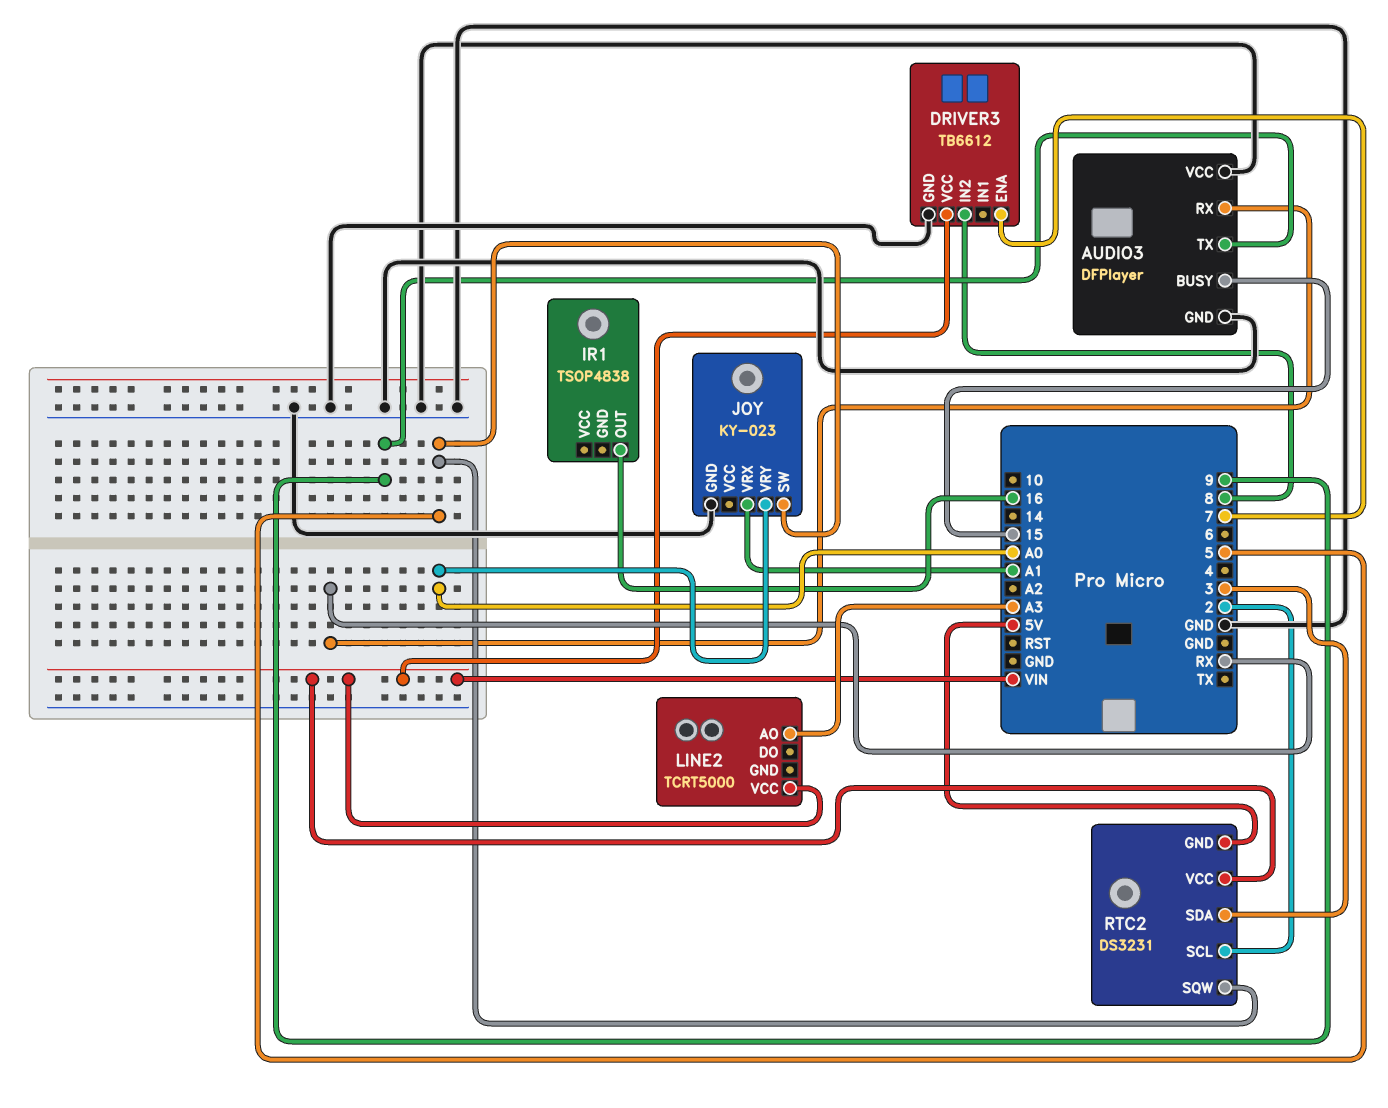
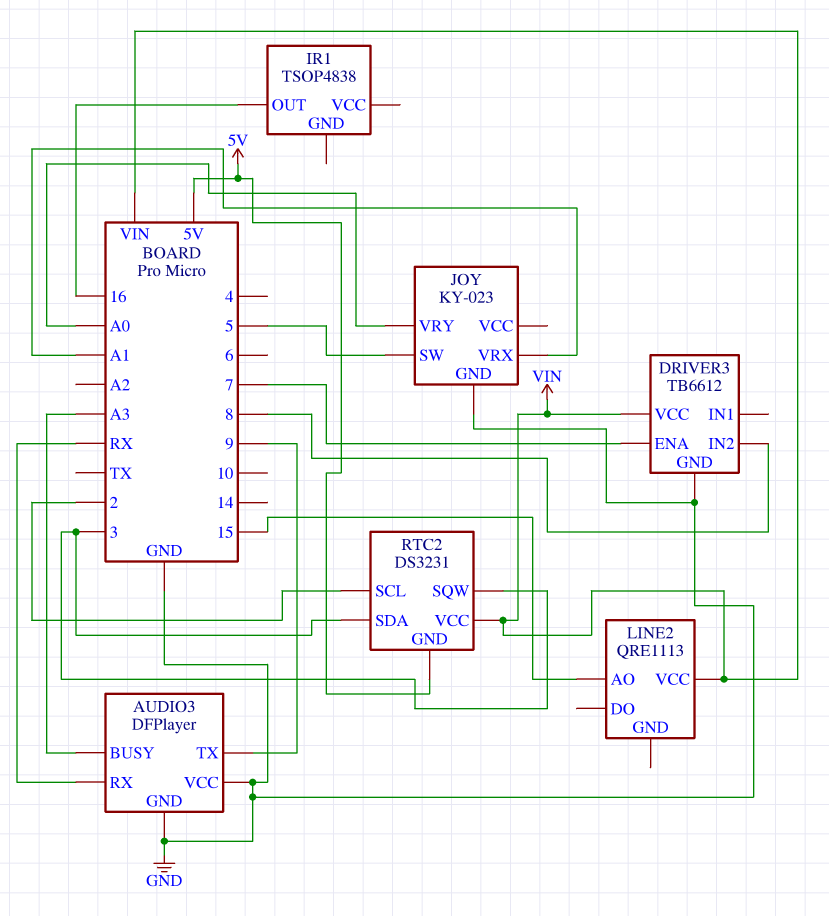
AUDIO3 pin BUSY: 15 -> A3
LINE2: TCRT5000 -> QRE1113
LINE2 pin AO: A3 -> 15
RTC2 pin SQW: 5 -> 3

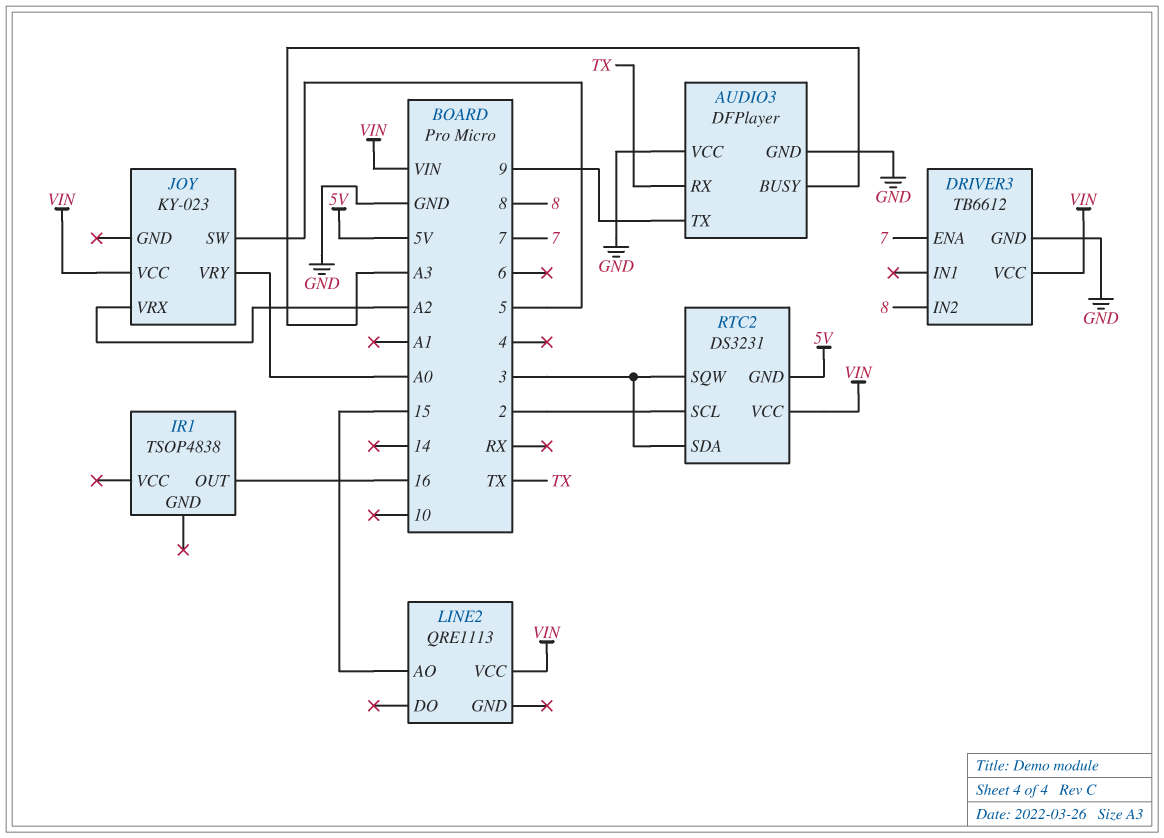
AUDIO3 pin RX: RX -> TX
JOY pin GND: GND -> none
JOY pin VCC: none -> VIN
JOY pin VRX: A1 -> A2

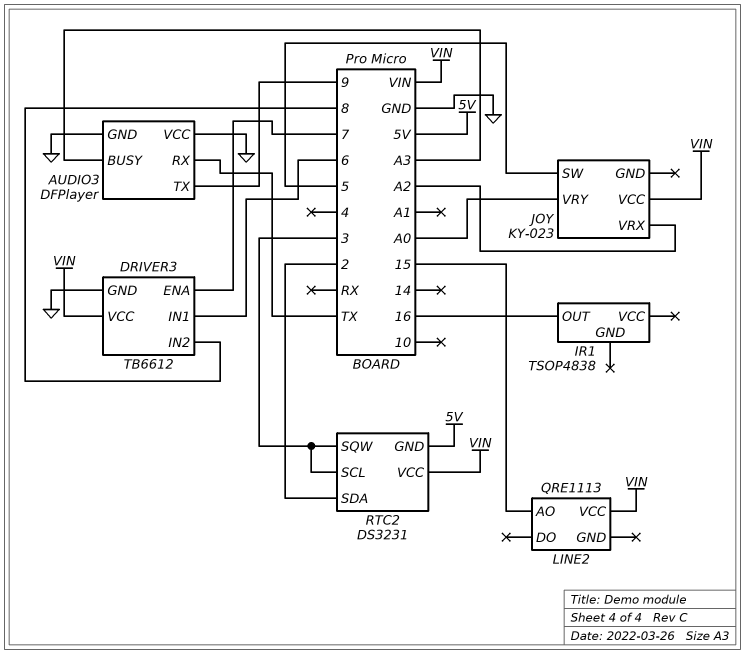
DRIVER3 pin IN1: none -> 6
RTC2 pin SCL: 2 -> 3
RTC2 pin SDA: 3 -> 2

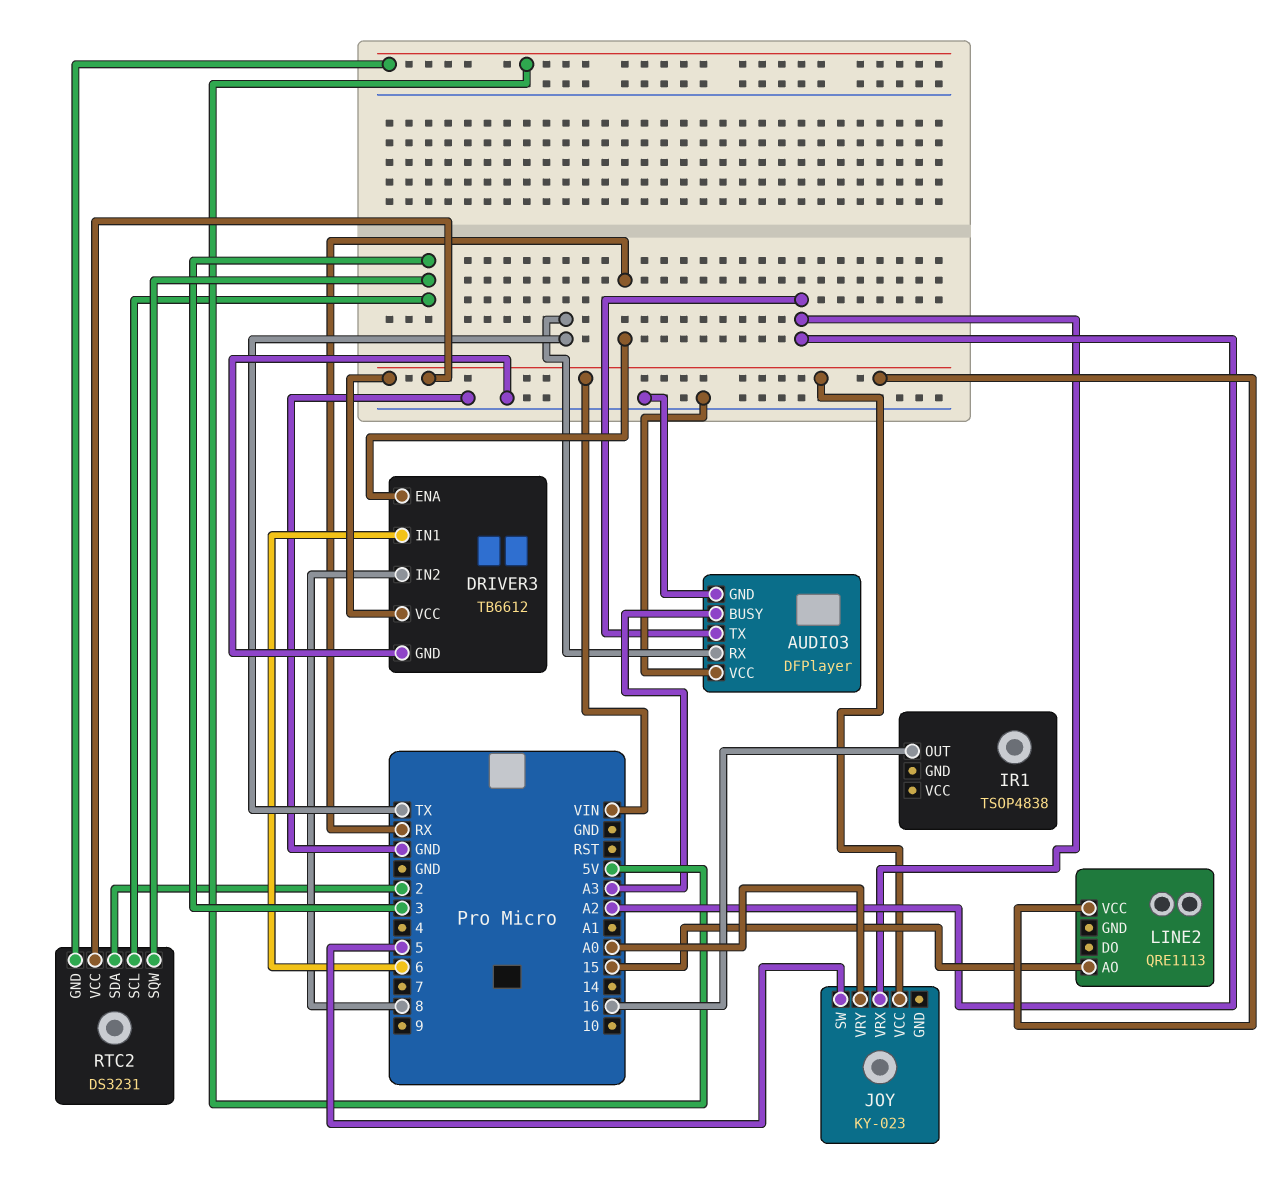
AUDIO3 pin TX: 9 -> A2
DRIVER3 pin ENA: 7 -> RX

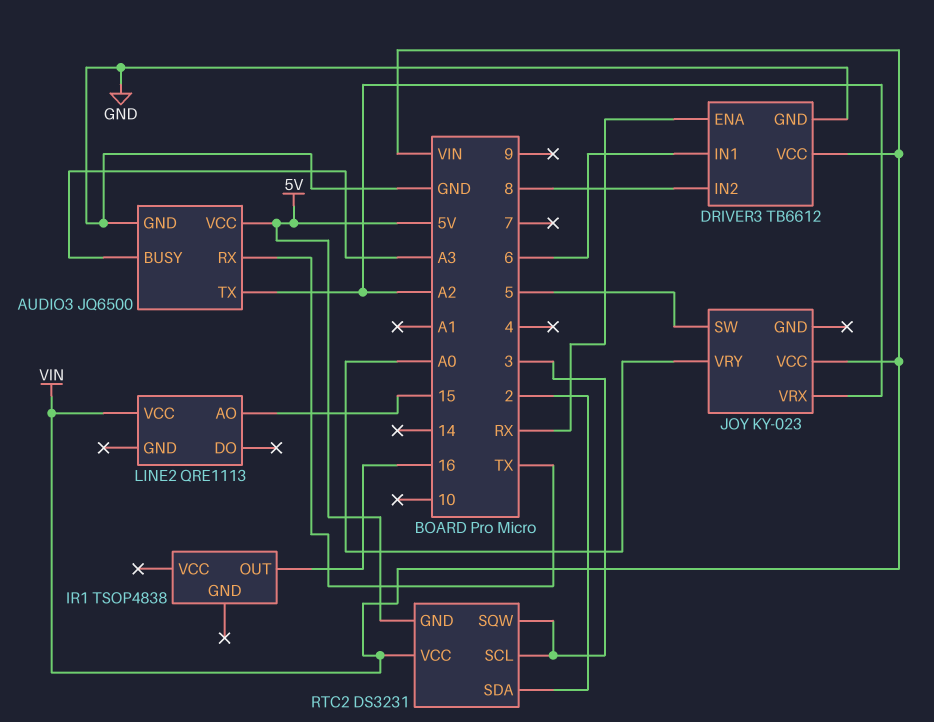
AUDIO3: DFPlayer -> JQ6500
AUDIO3 pin VCC: GND -> 5V

